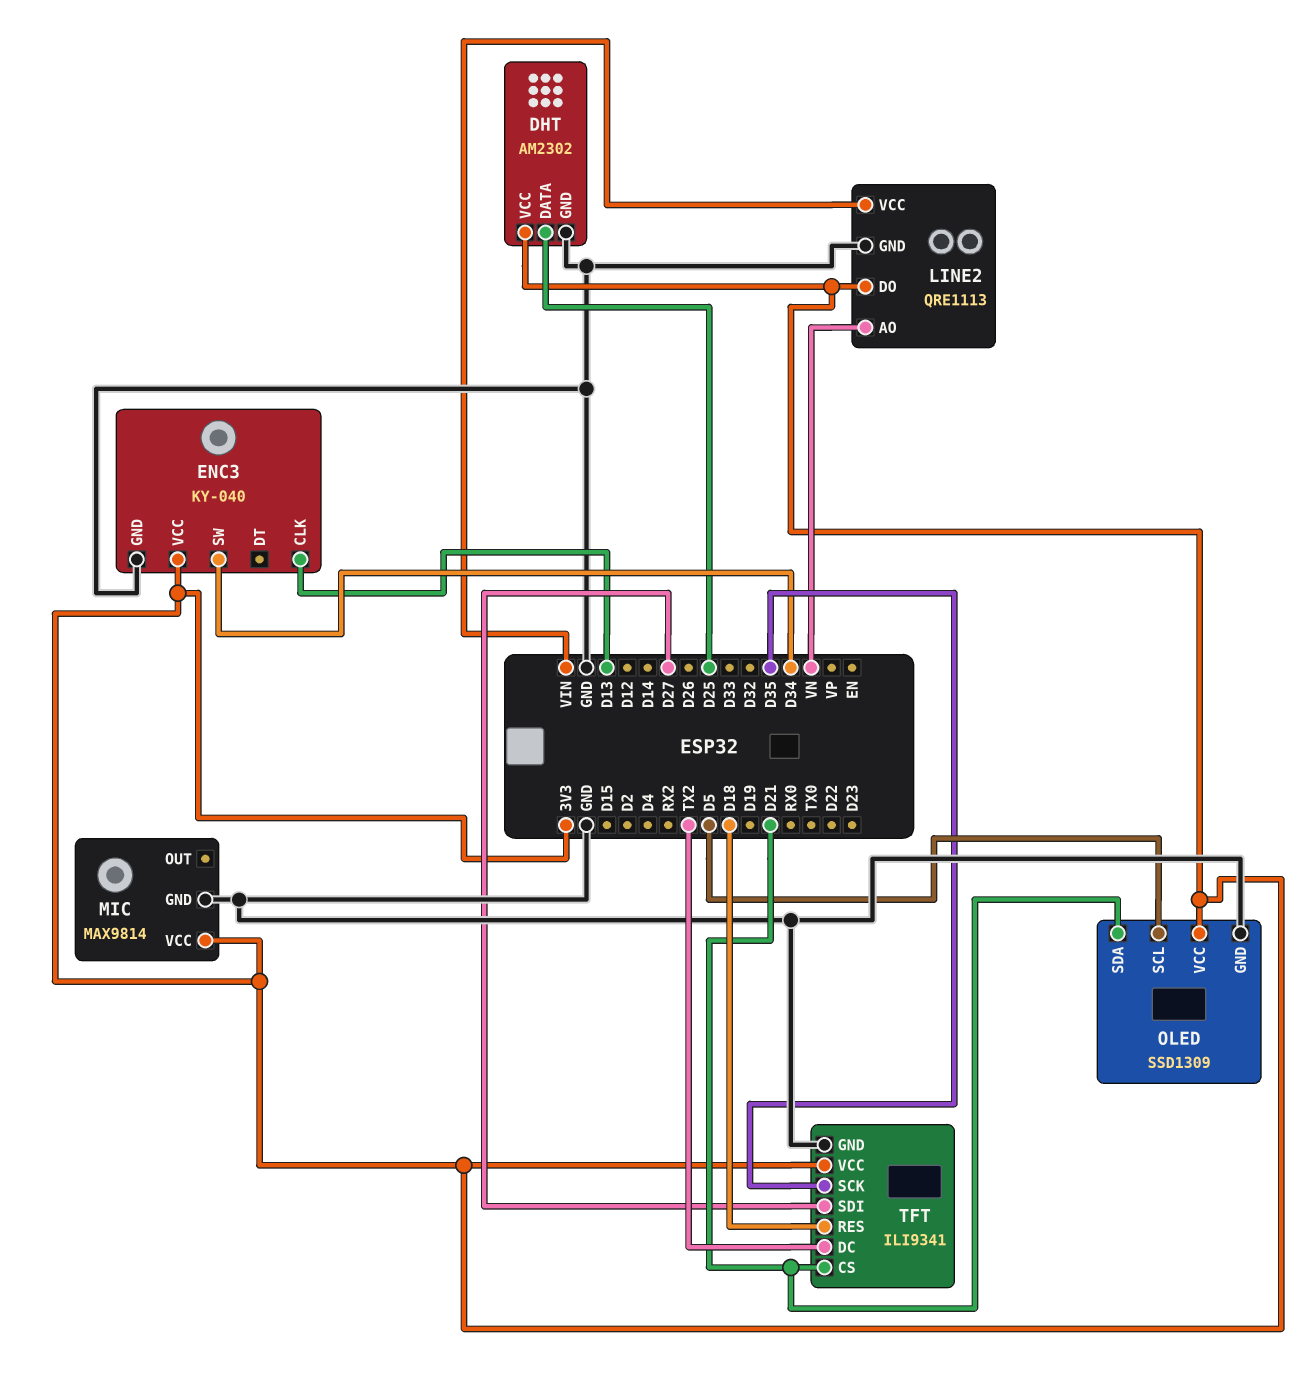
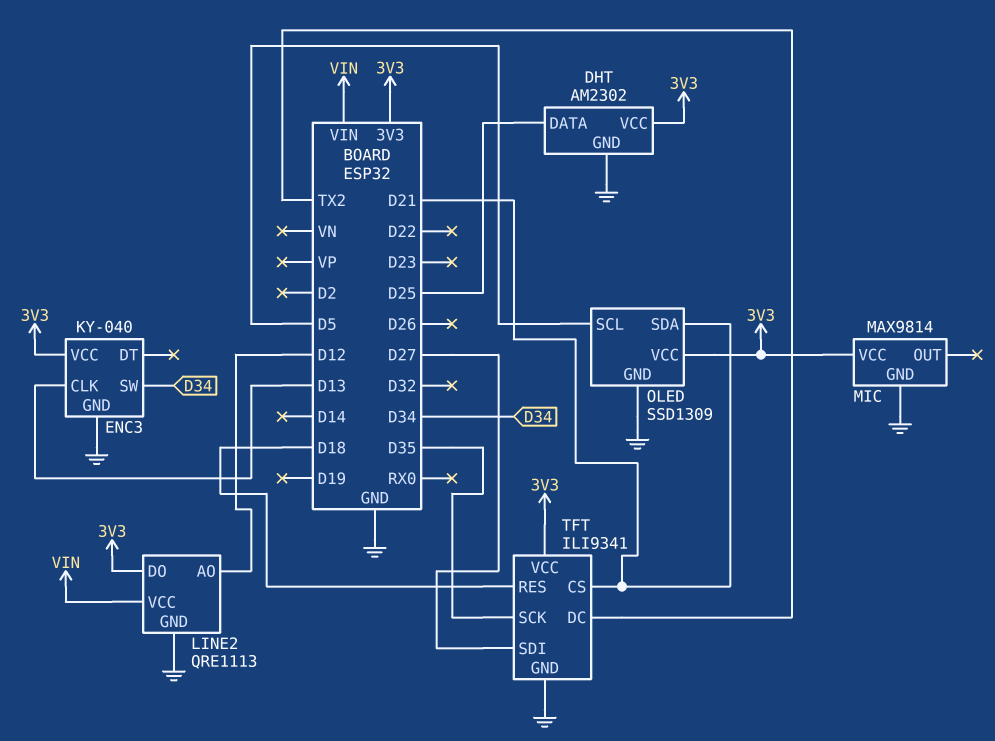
LINE2 pin AO: VN -> D12

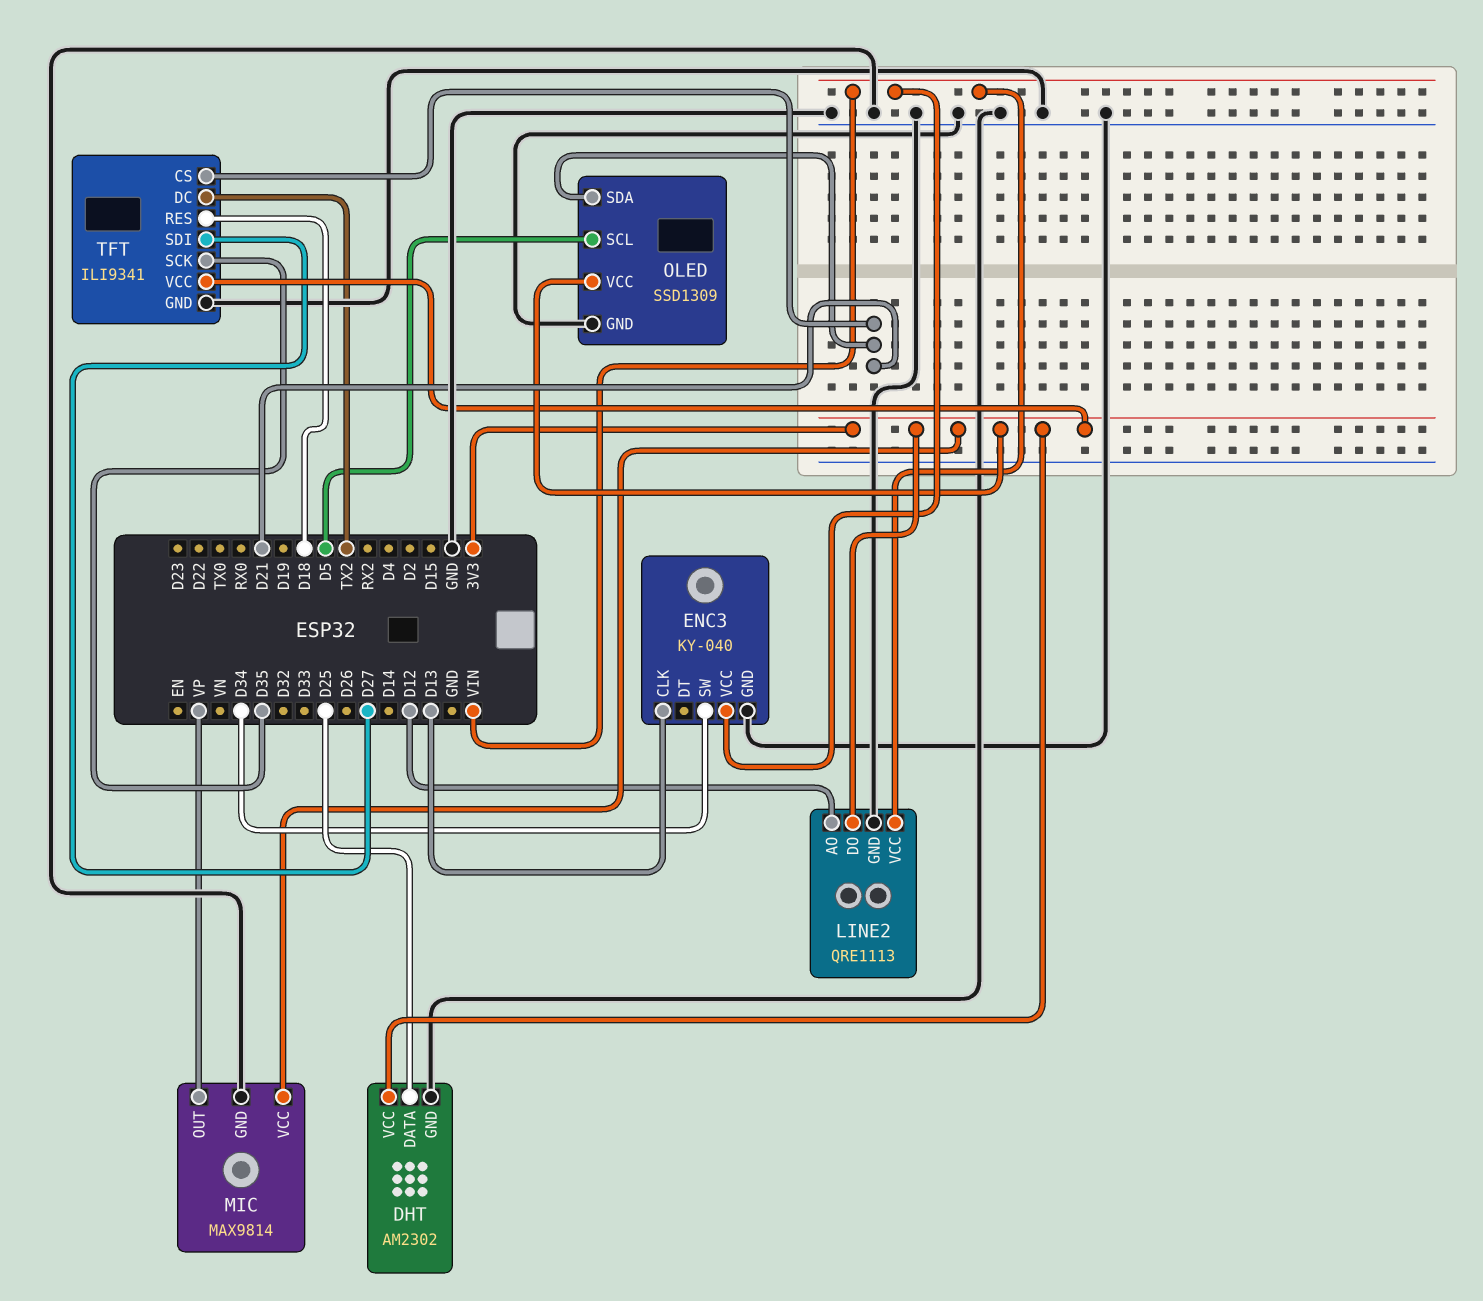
ENC3 pin VCC: 3V3 -> VIN
MIC pin OUT: none -> VP

